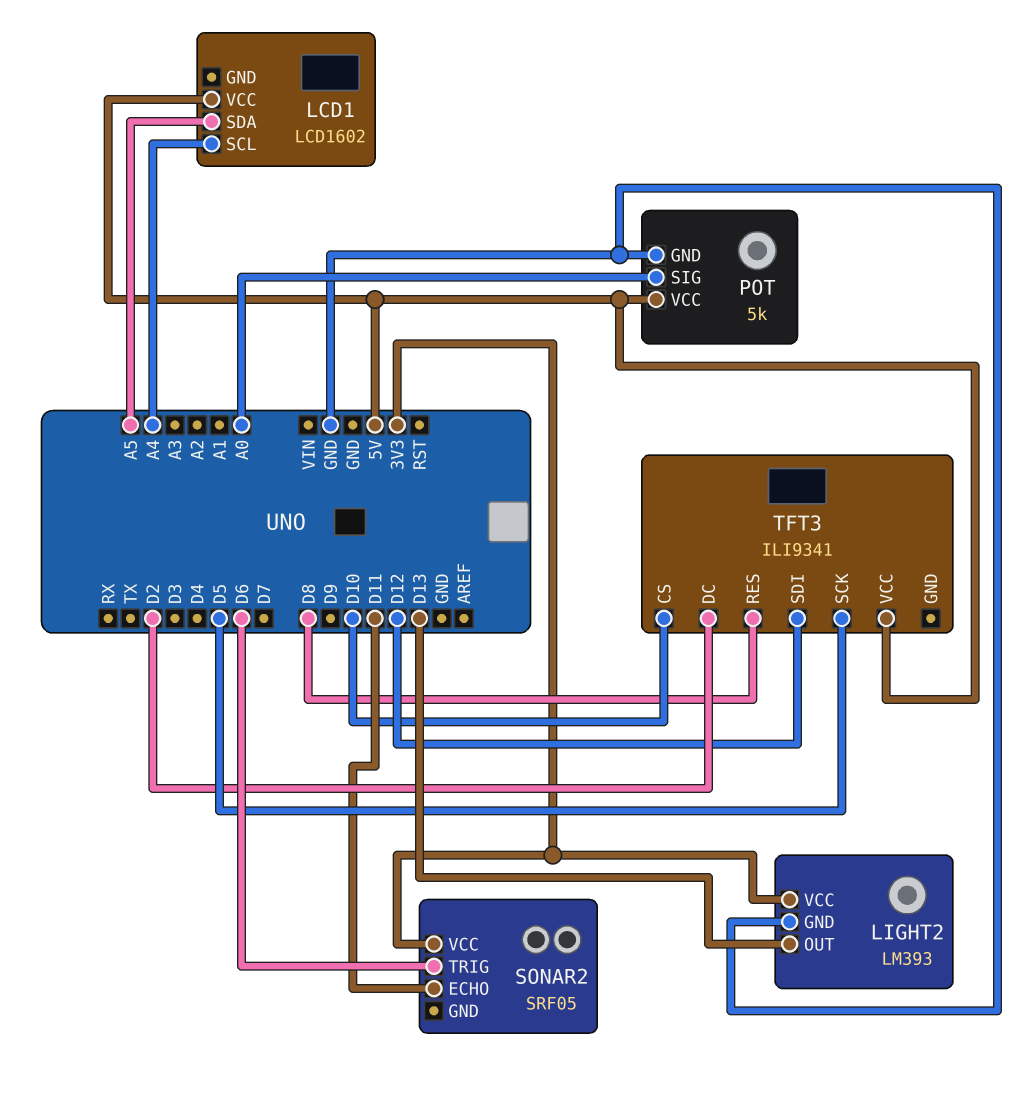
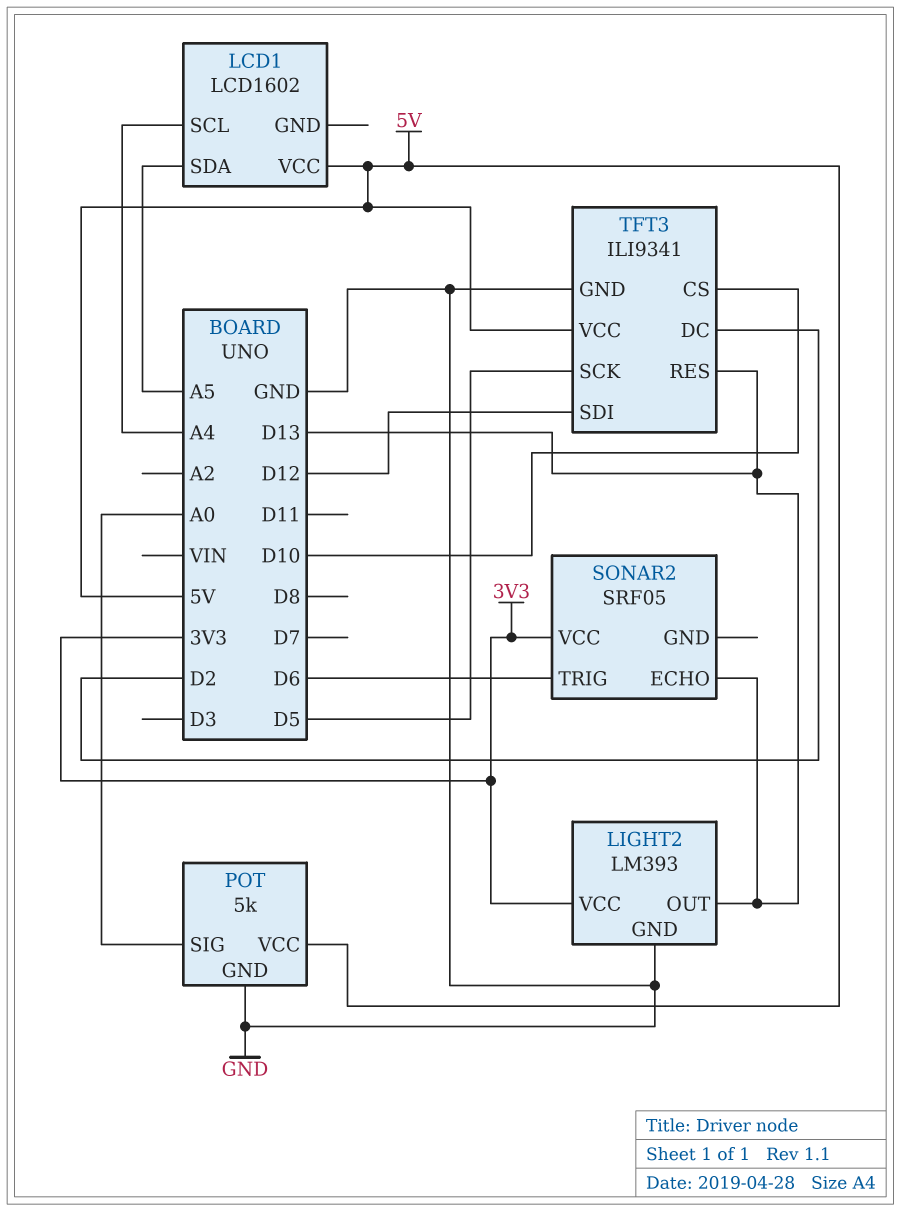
SONAR2 pin ECHO: D11 -> D13
TFT3 pin GND: none -> GND
TFT3 pin RES: D8 -> D13

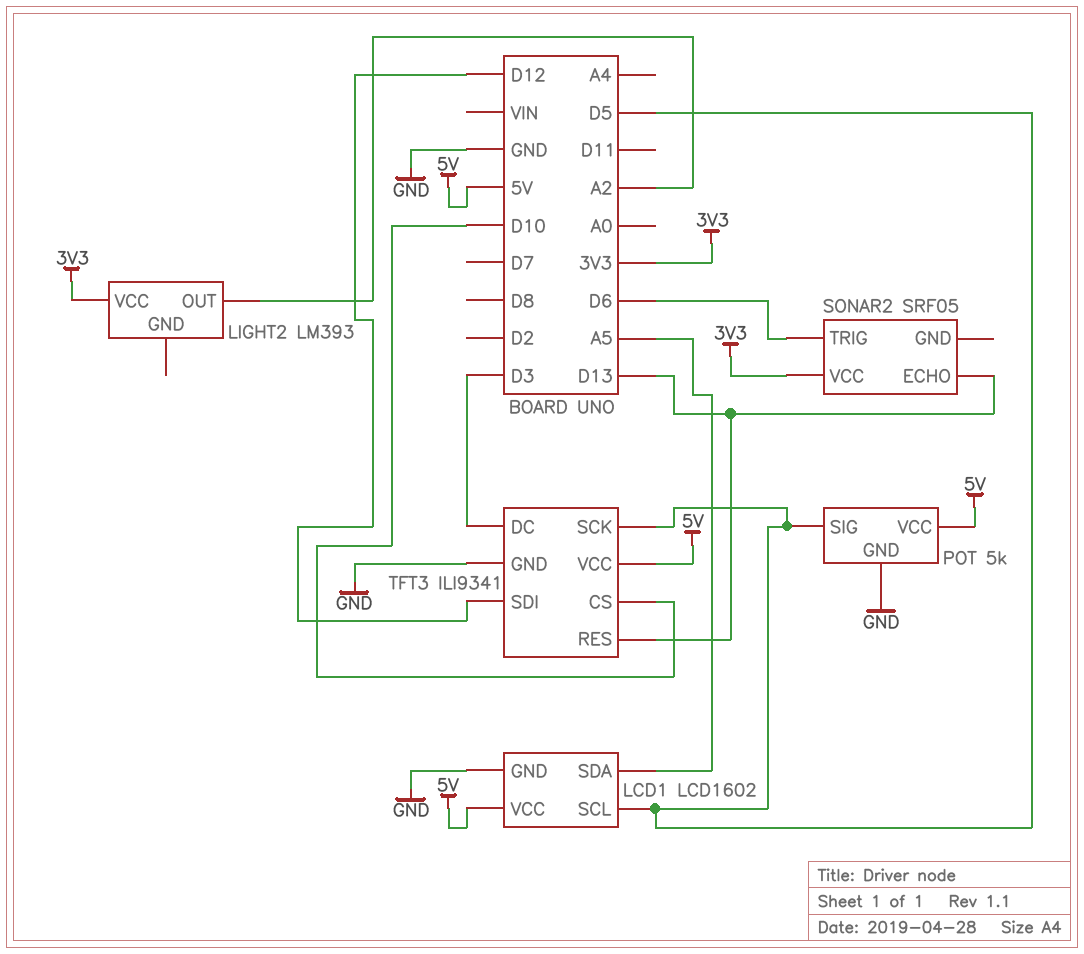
LCD1 pin GND: none -> GND
LCD1 pin SCL: A4 -> D5
LIGHT2 pin GND: GND -> none
LIGHT2 pin OUT: D13 -> A2
POT pin SIG: A0 -> D5
TFT3 pin DC: D2 -> D3

